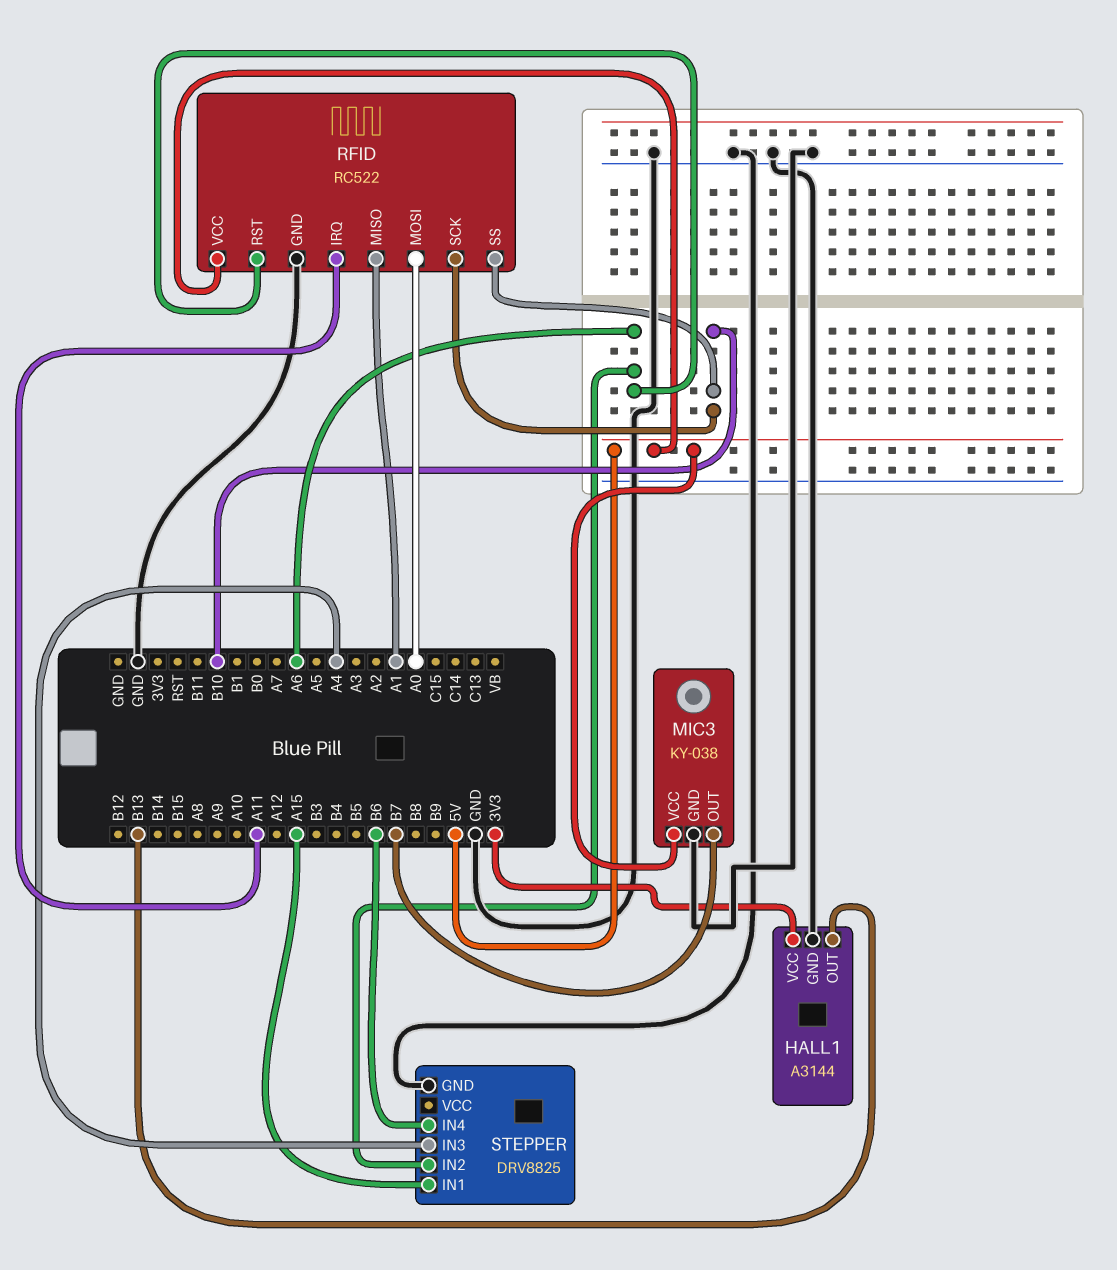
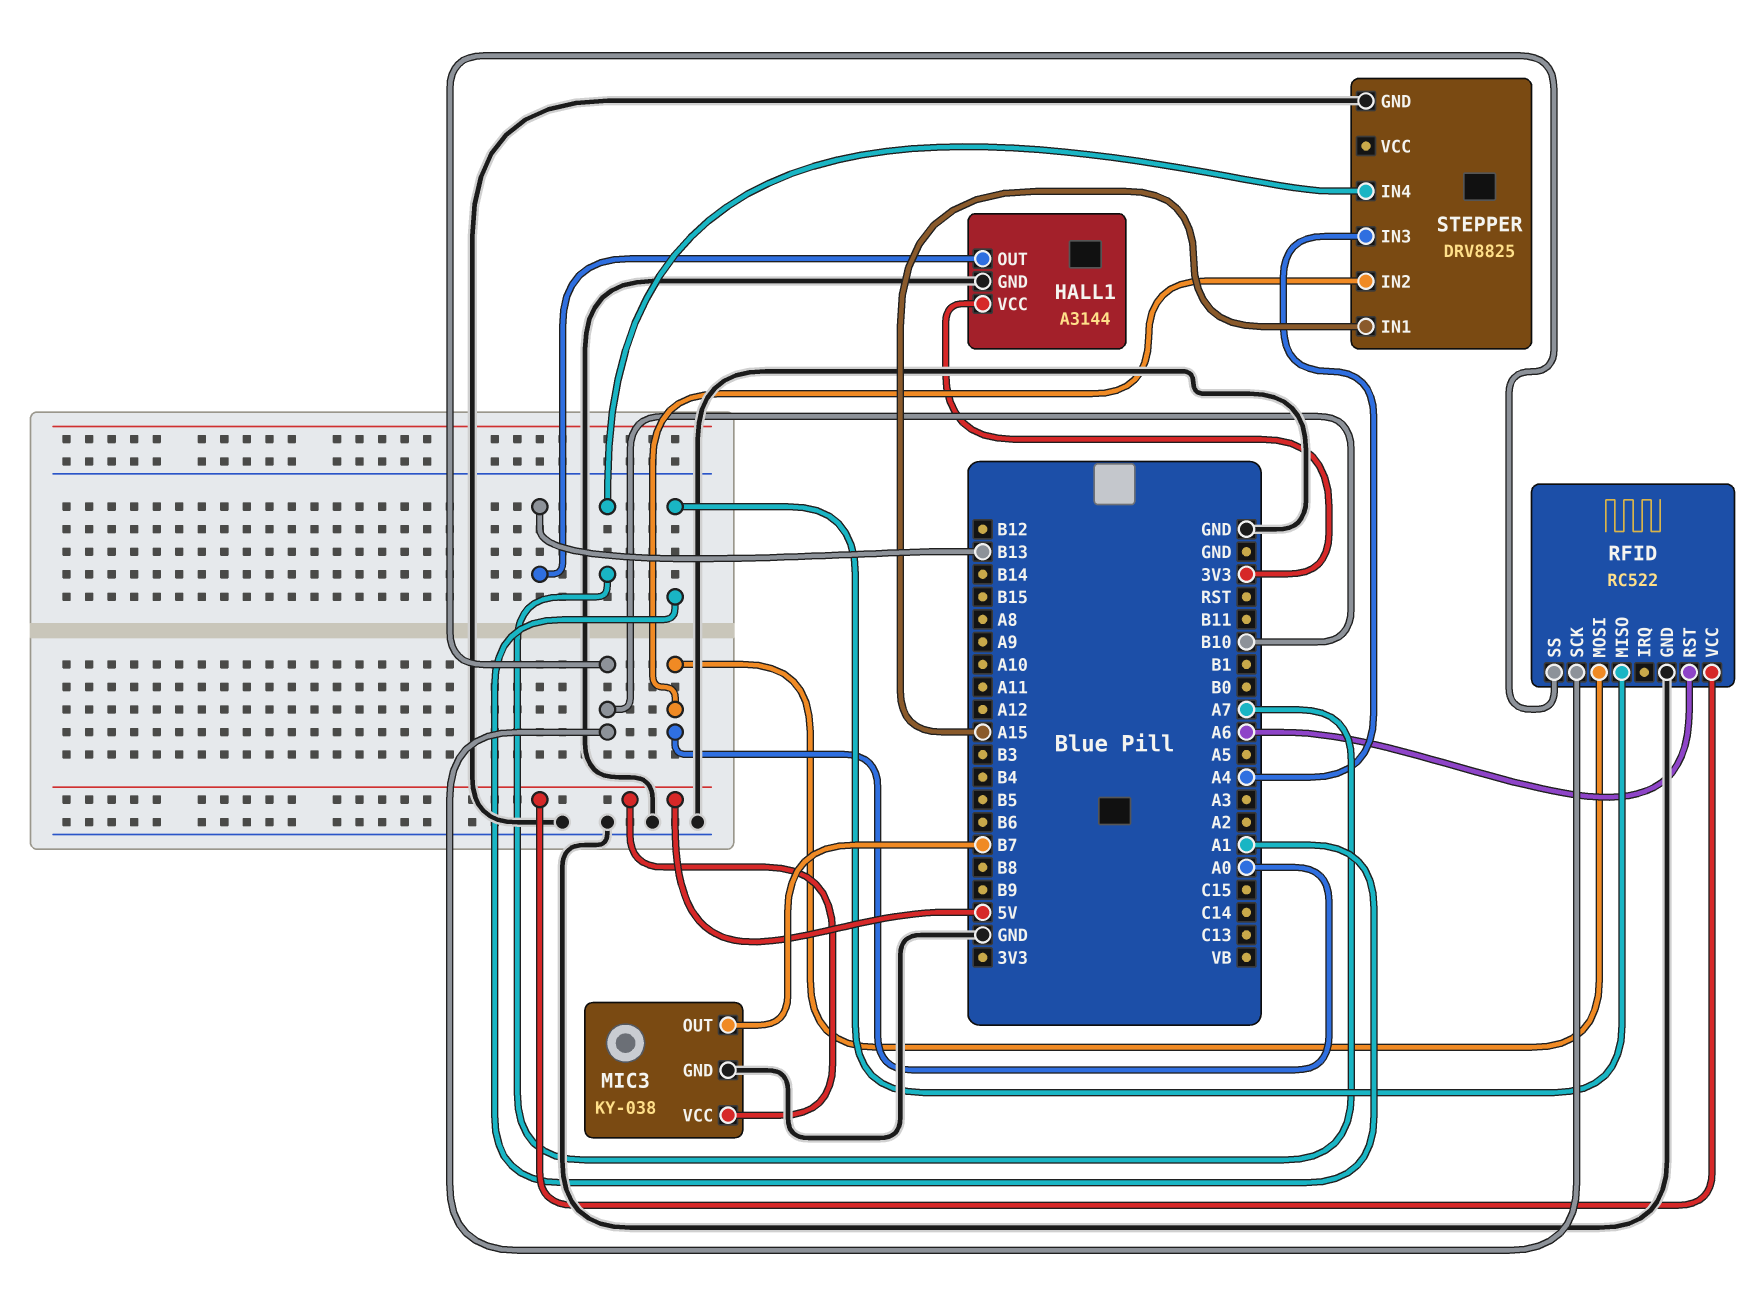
RFID pin IRQ: A11 -> none
STEPPER pin IN2: A6 -> A0
STEPPER pin IN4: B6 -> A7

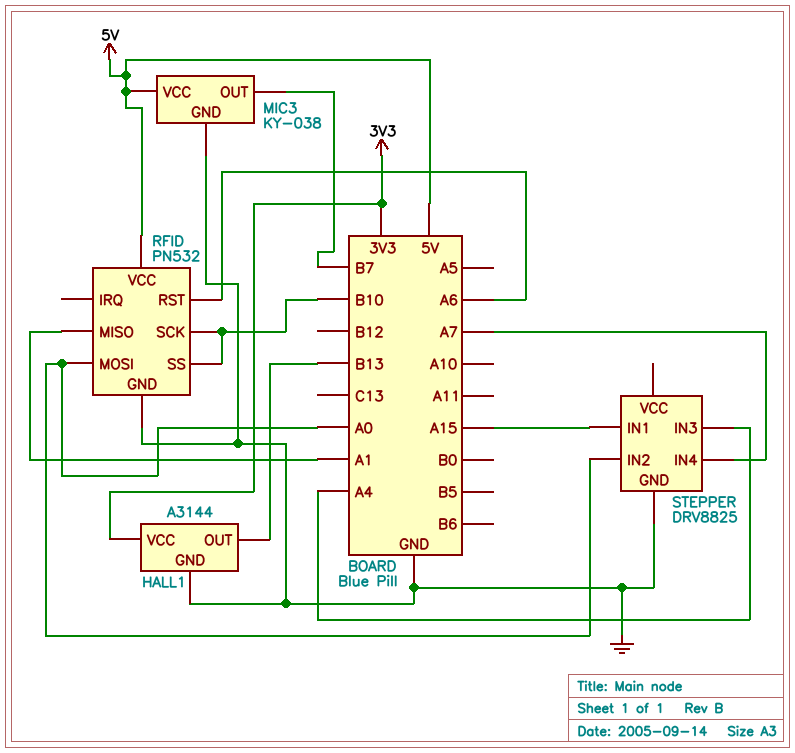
RFID: RC522 -> PN532

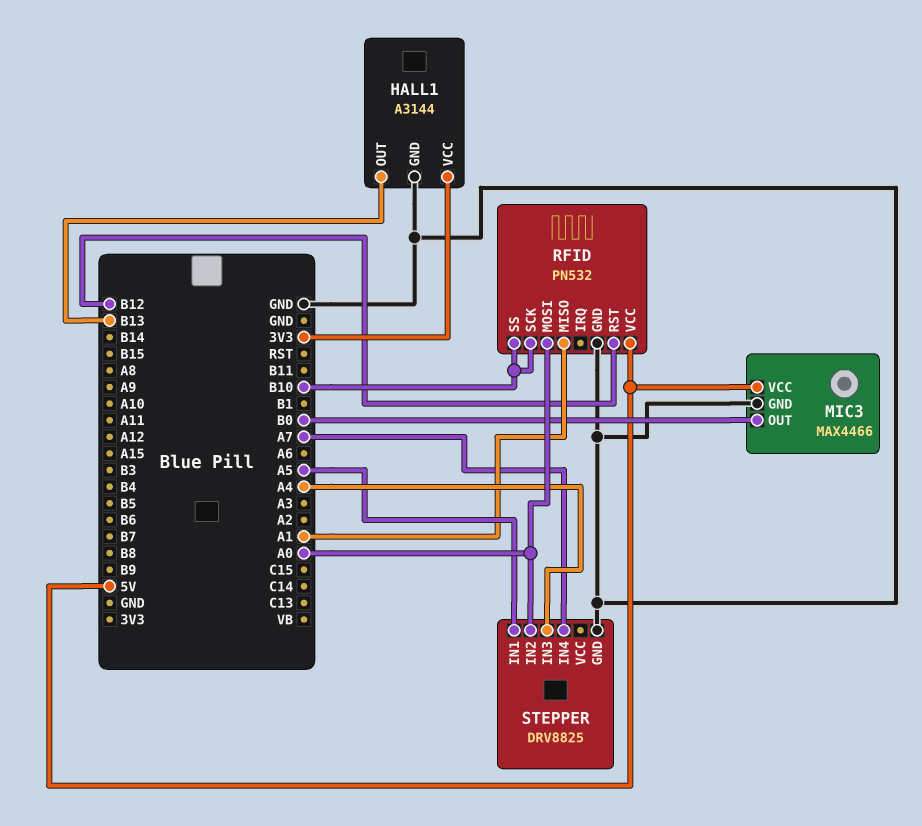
MIC3: KY-038 -> MAX4466
MIC3 pin OUT: B7 -> B0
RFID pin RST: A6 -> B12
STEPPER pin IN1: A15 -> A5

